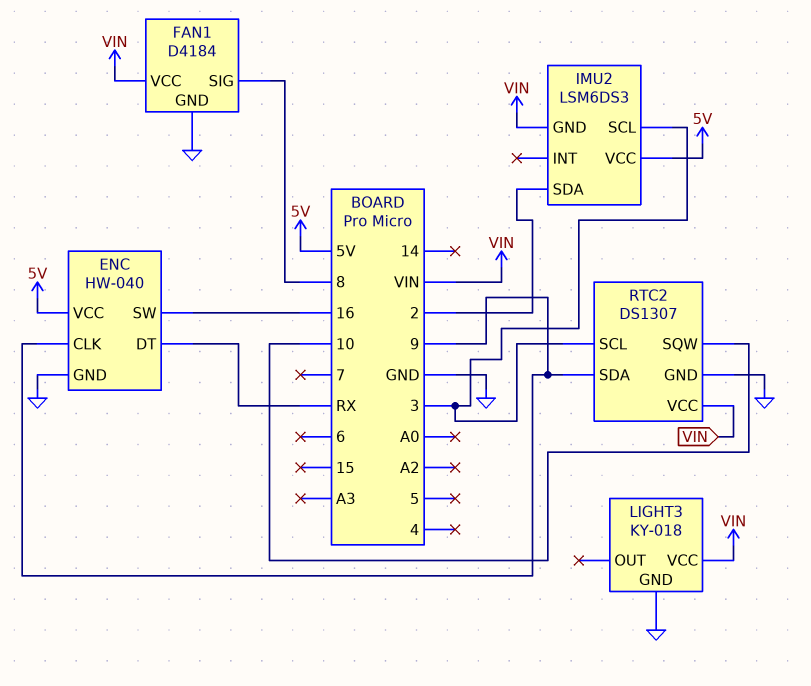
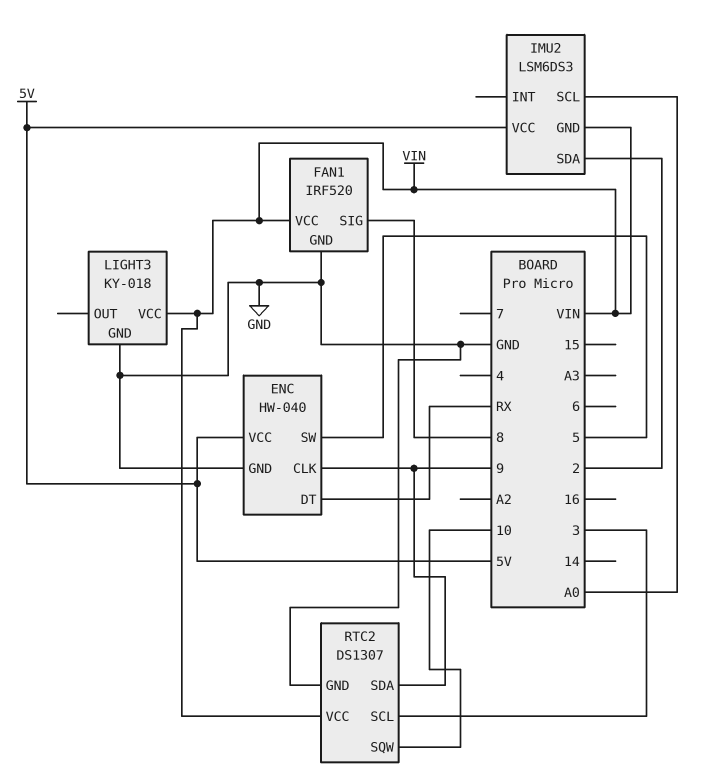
ENC pin SW: 16 -> 5
FAN1: D4184 -> IRF520
IMU2 pin SCL: 3 -> A0

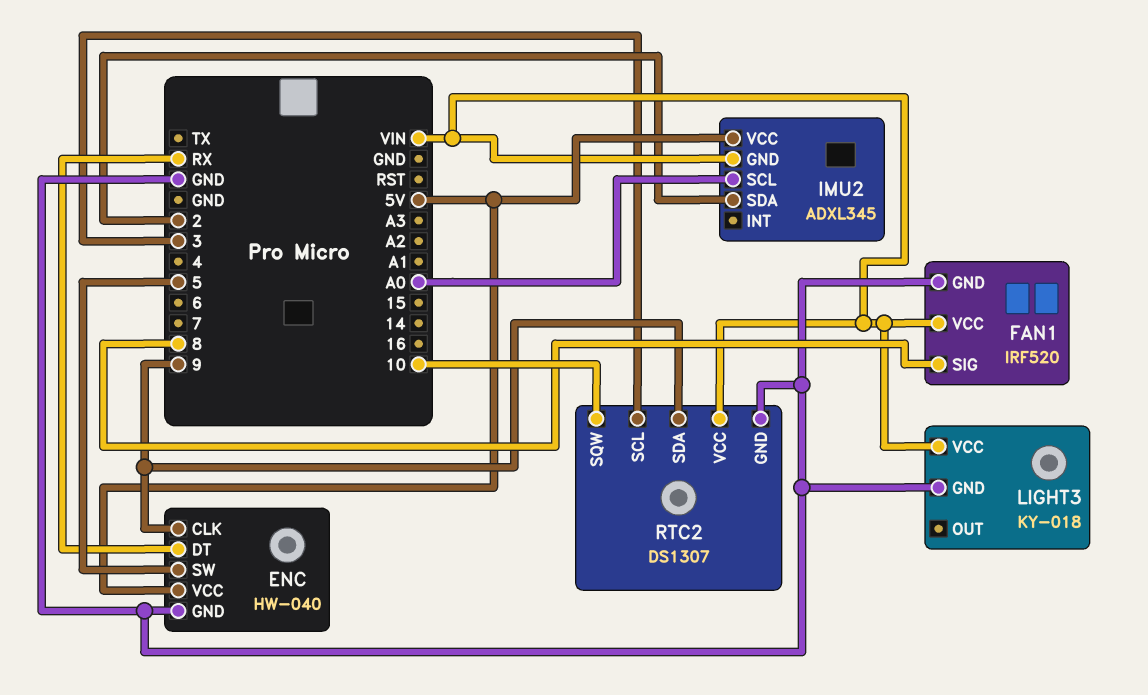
IMU2: LSM6DS3 -> ADXL345

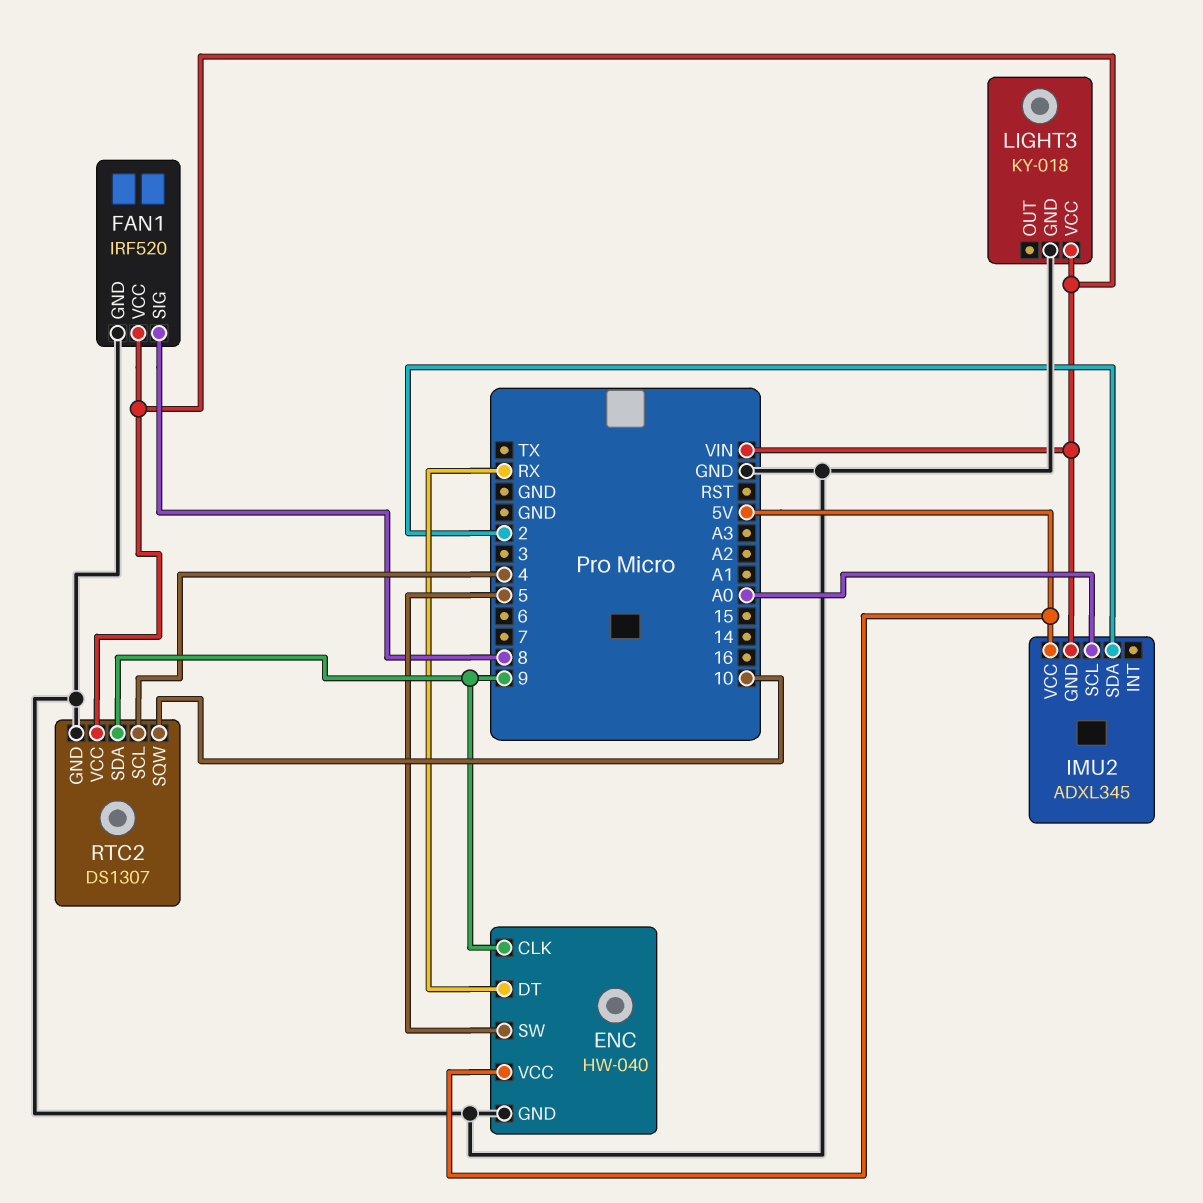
RTC2 pin SCL: 3 -> 4

